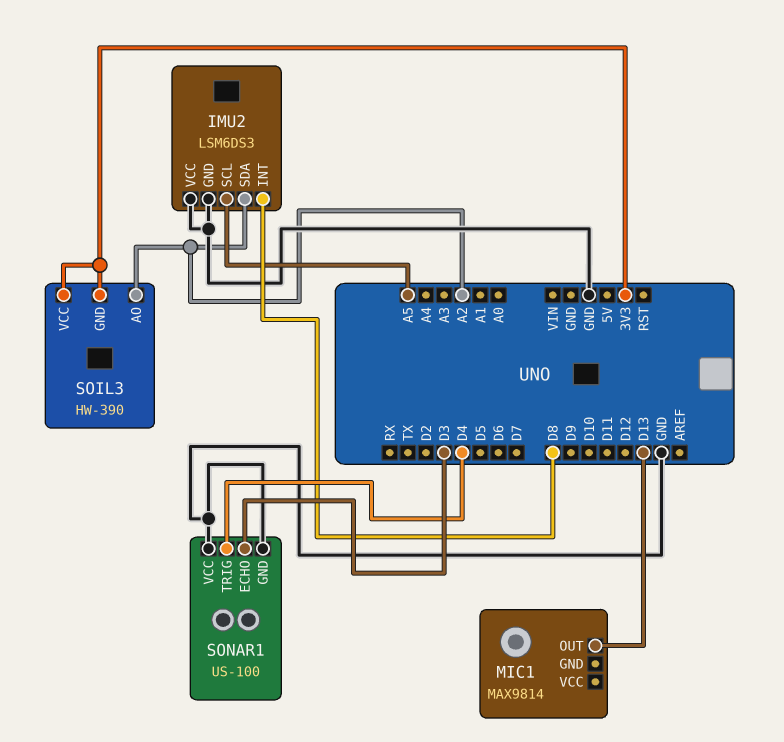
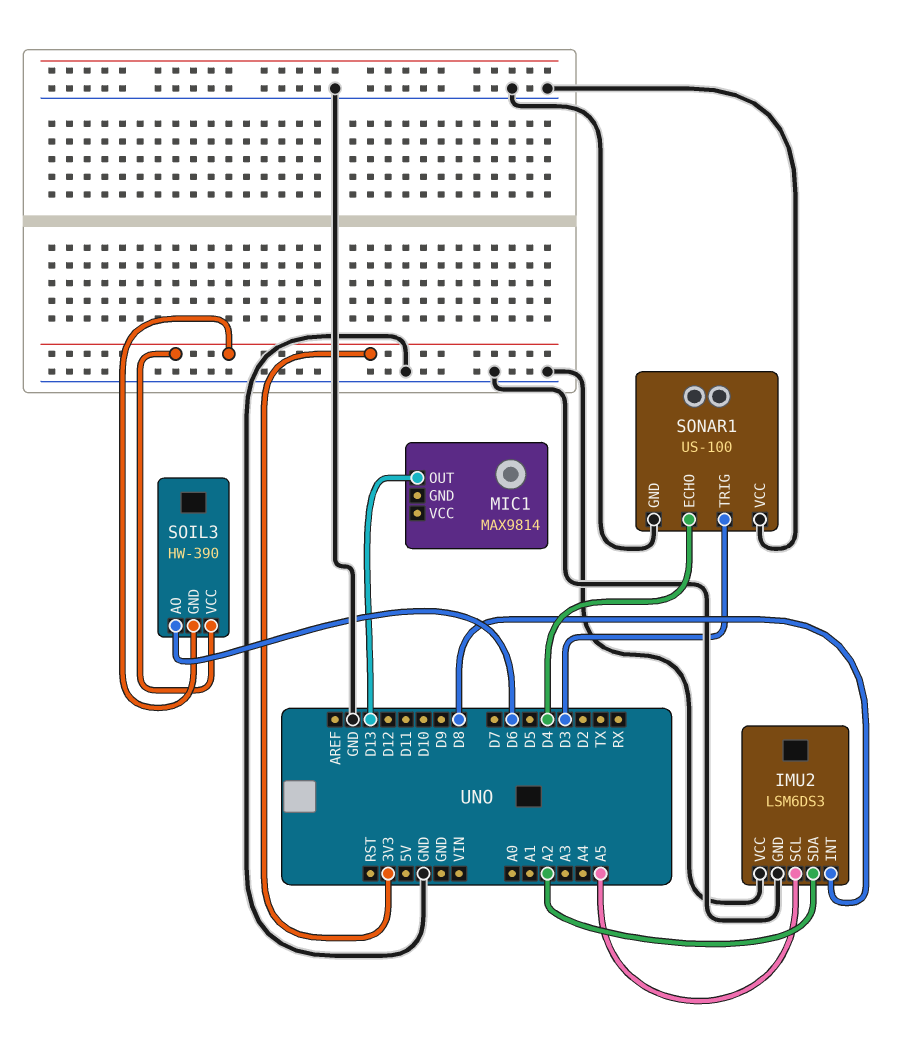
SOIL3 pin AO: A2 -> D6
SONAR1 pin ECHO: D3 -> D4
SONAR1 pin TRIG: D4 -> D3

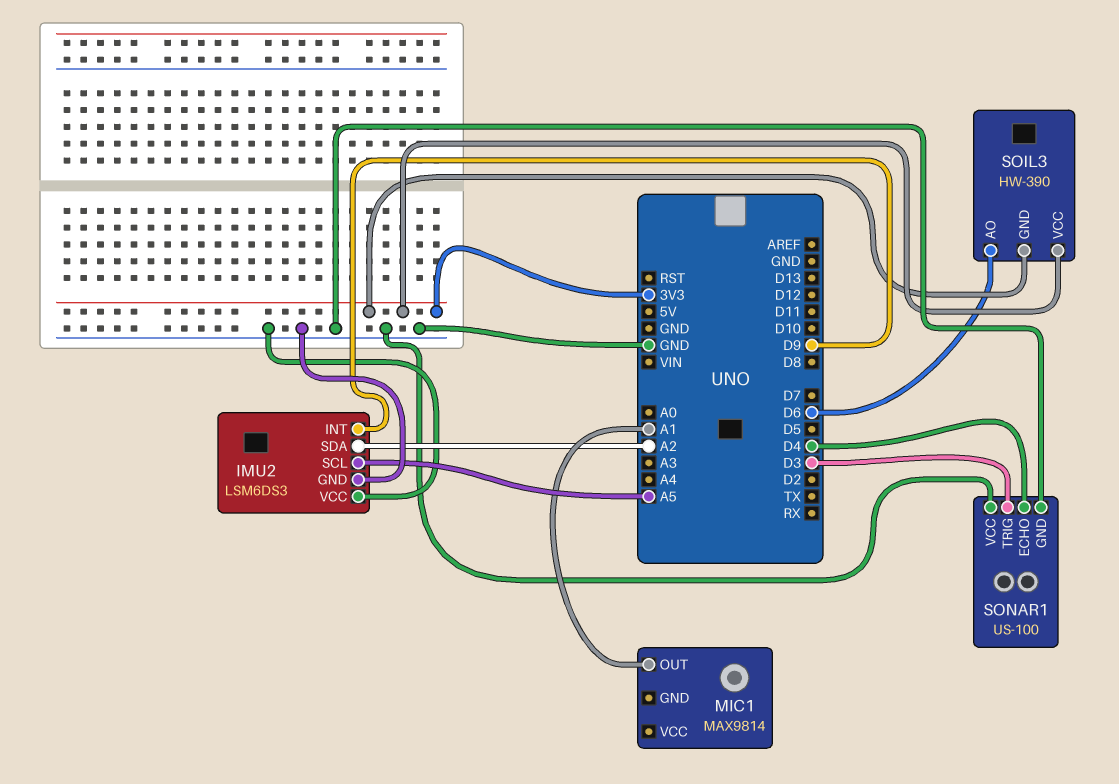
IMU2 pin INT: D8 -> D9
MIC1 pin OUT: D13 -> A1

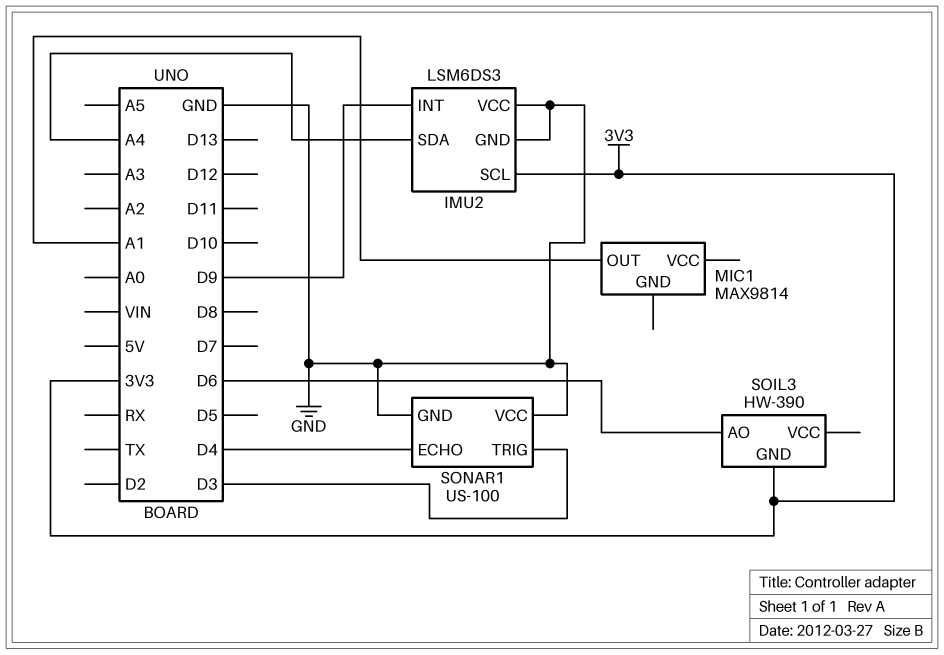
IMU2 pin SCL: A5 -> 3V3
IMU2 pin SDA: A2 -> A4
SOIL3 pin VCC: 3V3 -> none

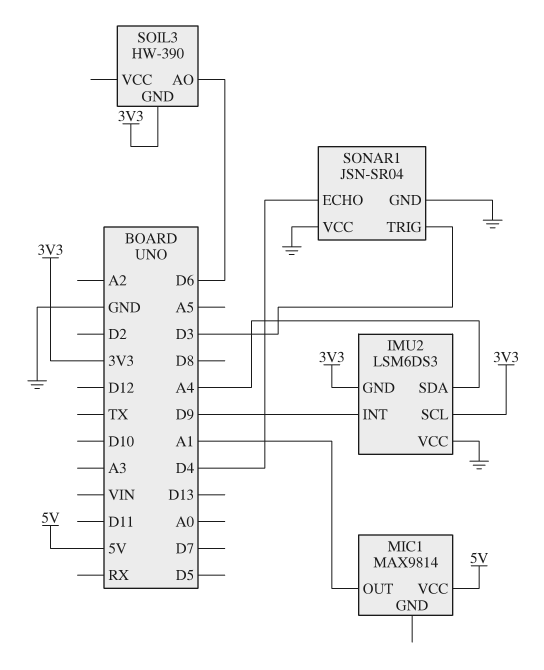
IMU2 pin GND: GND -> 3V3
MIC1 pin VCC: none -> 5V
SONAR1: US-100 -> JSN-SR04

